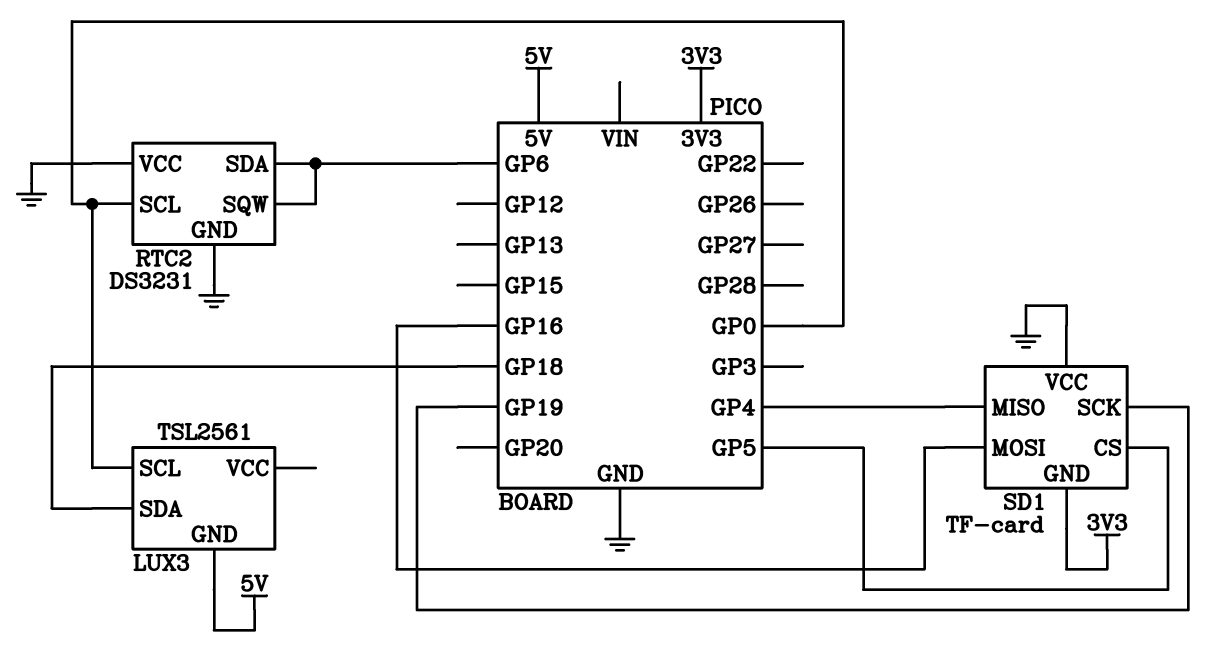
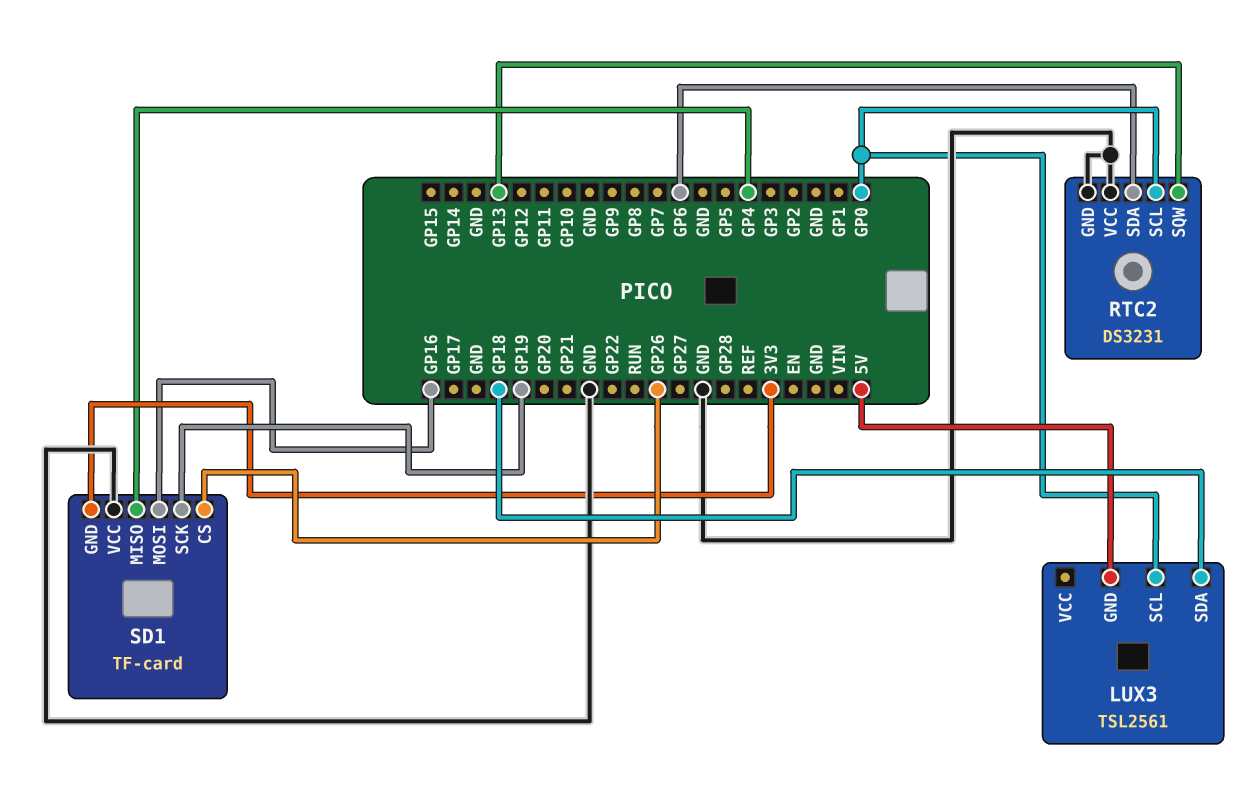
RTC2 pin SQW: GP6 -> GP13
SD1 pin CS: GP5 -> GP26

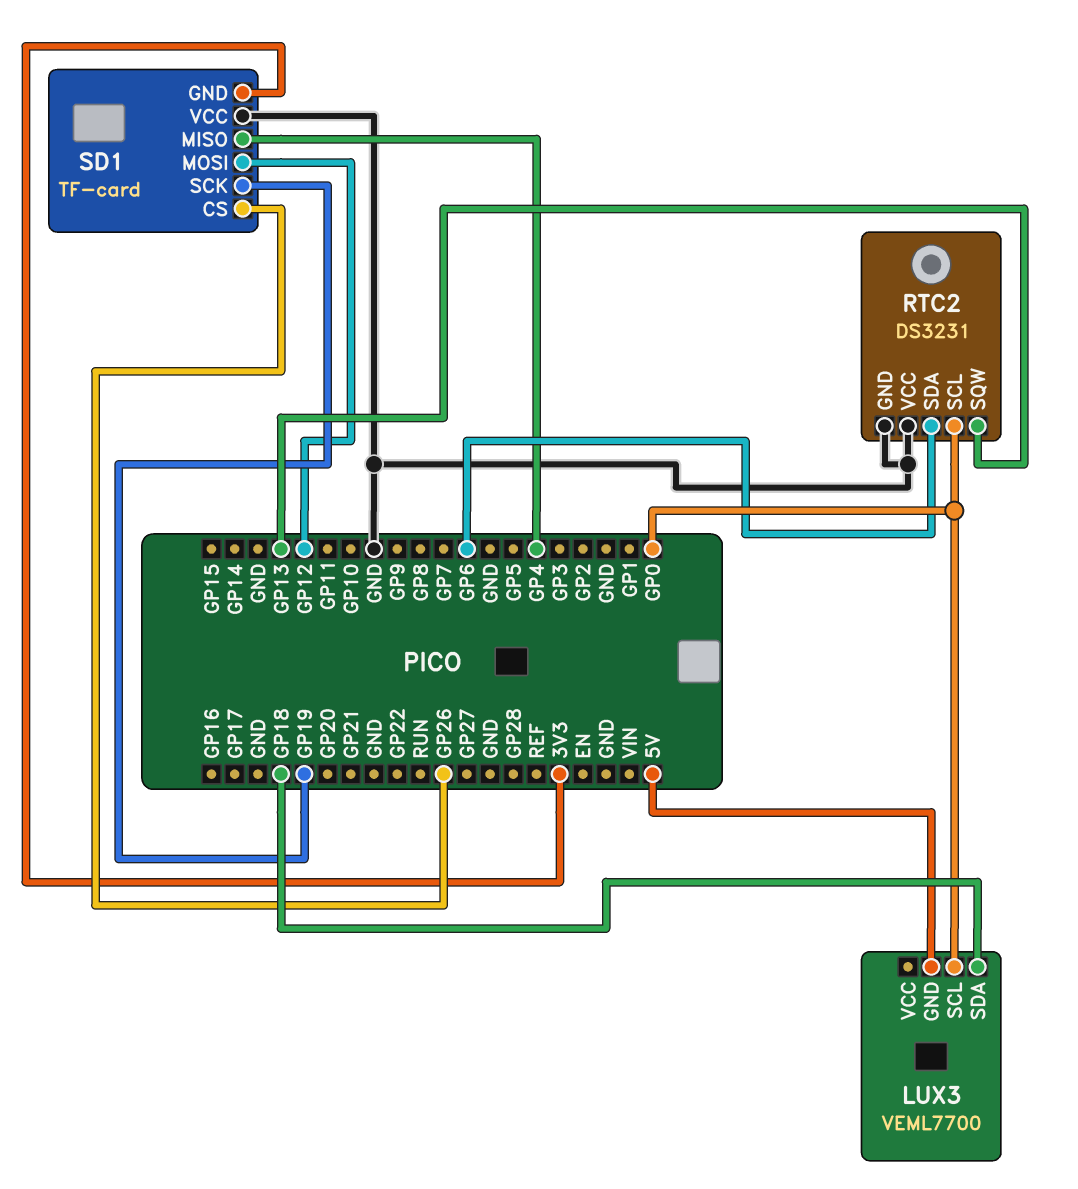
LUX3: TSL2561 -> VEML7700
SD1 pin MOSI: GP16 -> GP12

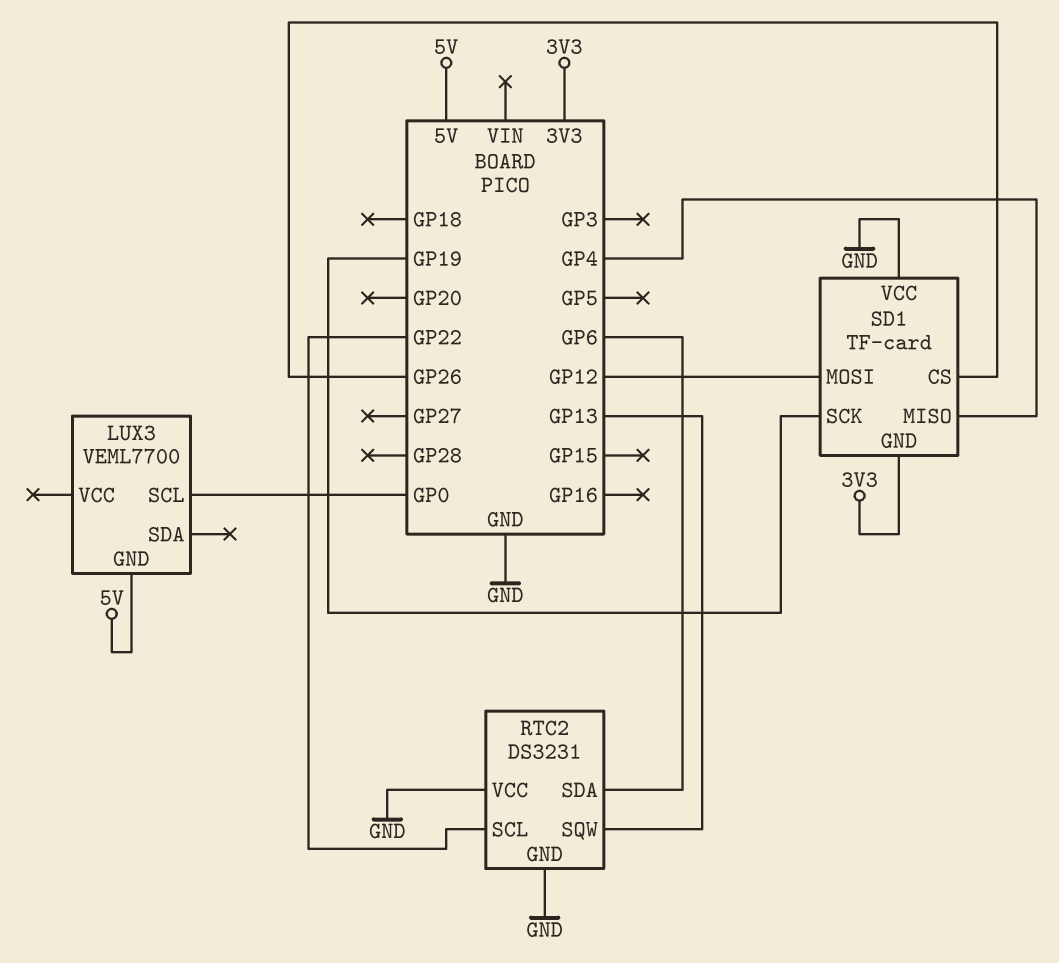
LUX3 pin SDA: GP18 -> none
RTC2 pin SCL: GP0 -> GP22

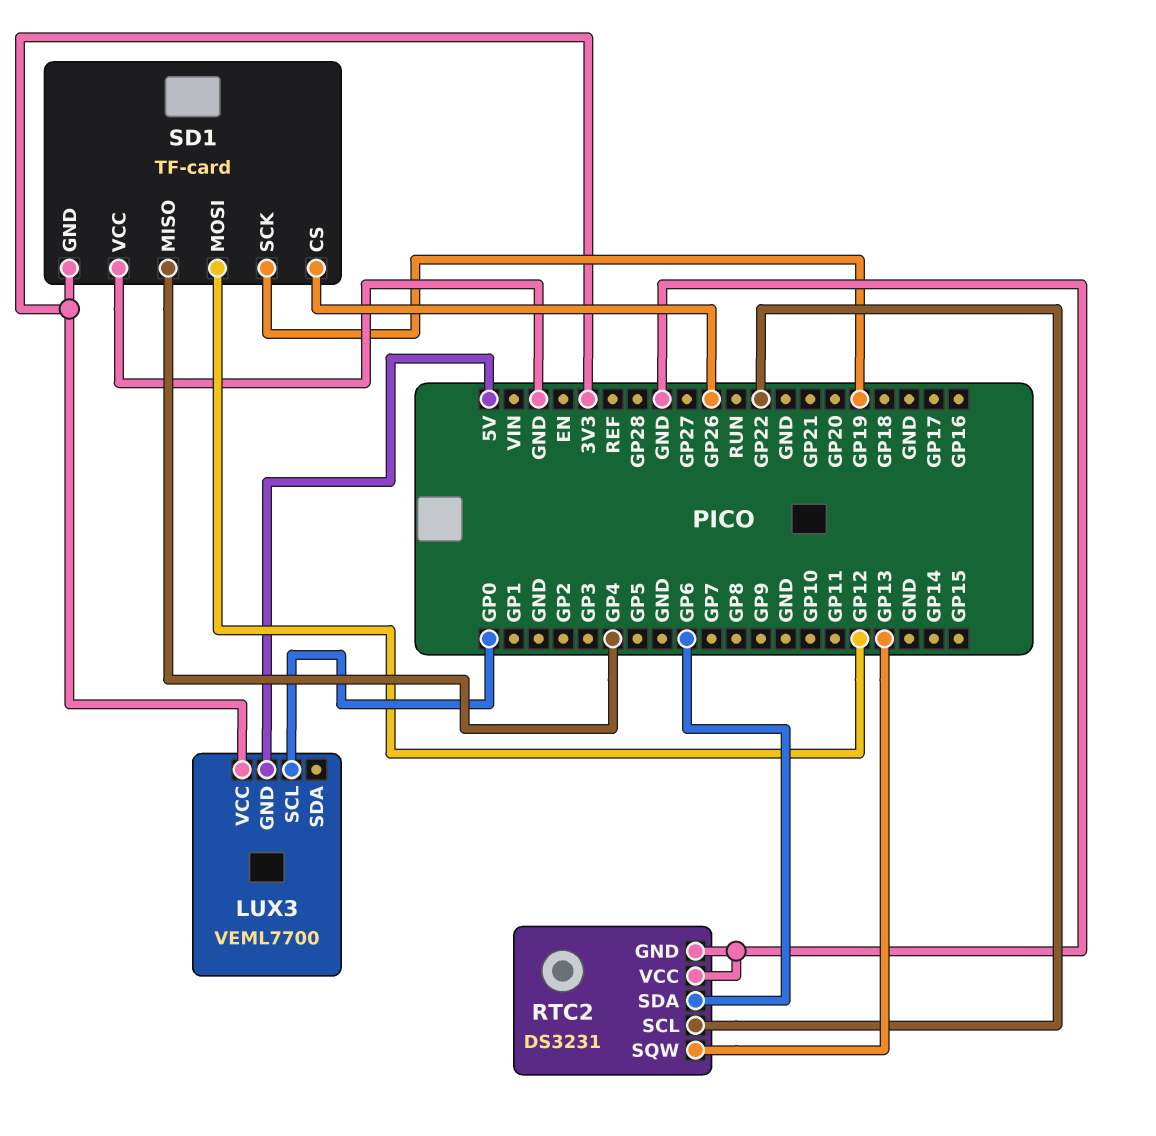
LUX3 pin VCC: none -> 3V3

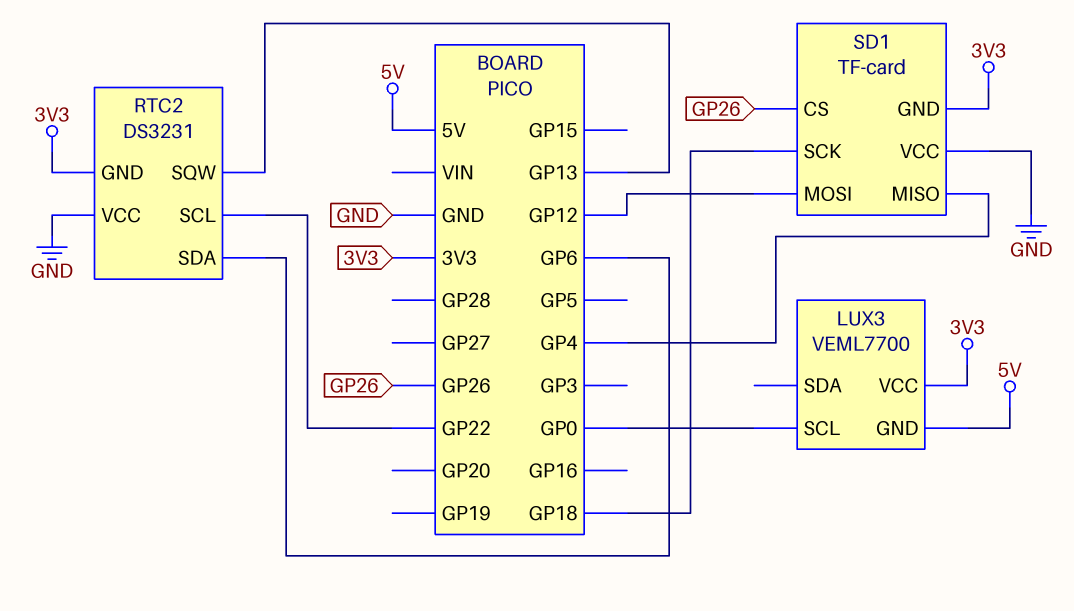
RTC2 pin GND: GND -> 3V3
SD1 pin SCK: GP19 -> GP18

